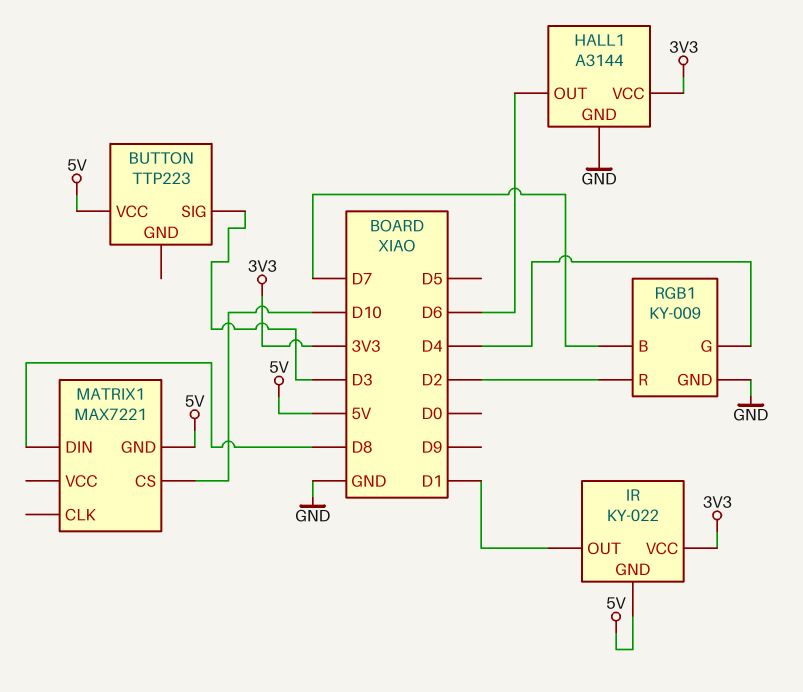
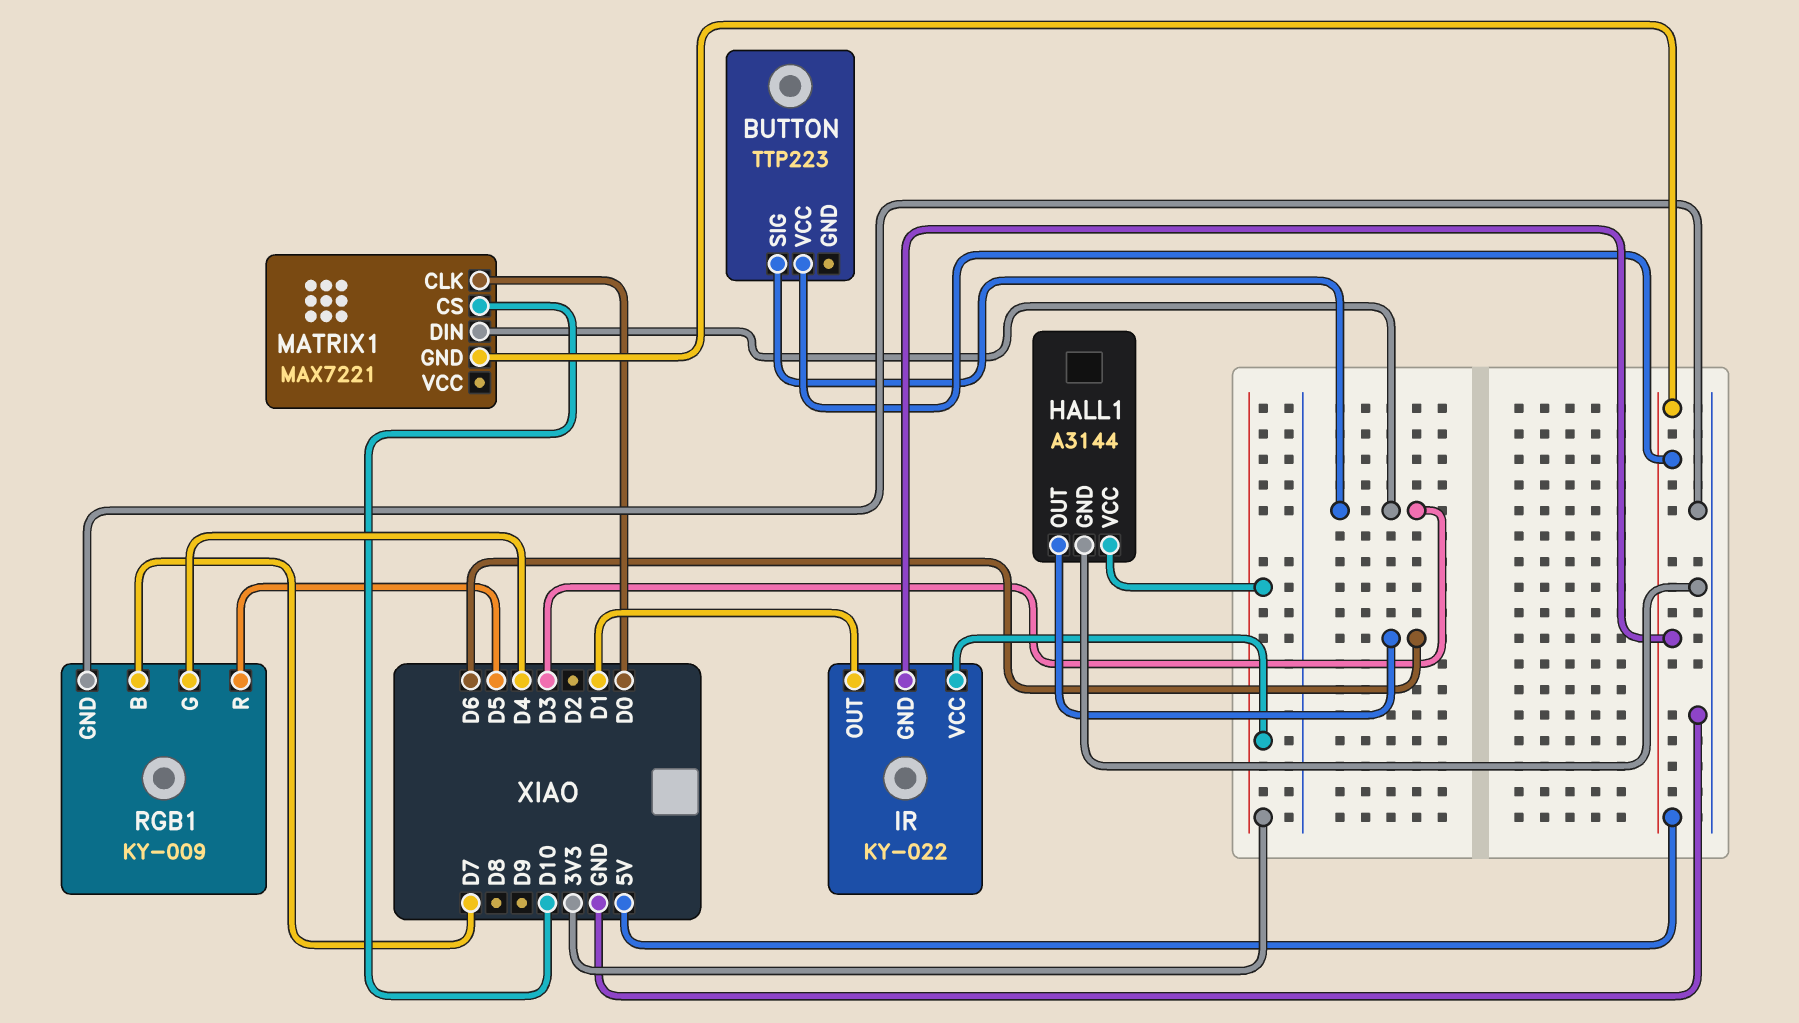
MATRIX1 pin CLK: none -> D0
MATRIX1 pin DIN: D8 -> D3
RGB1 pin R: D2 -> D5

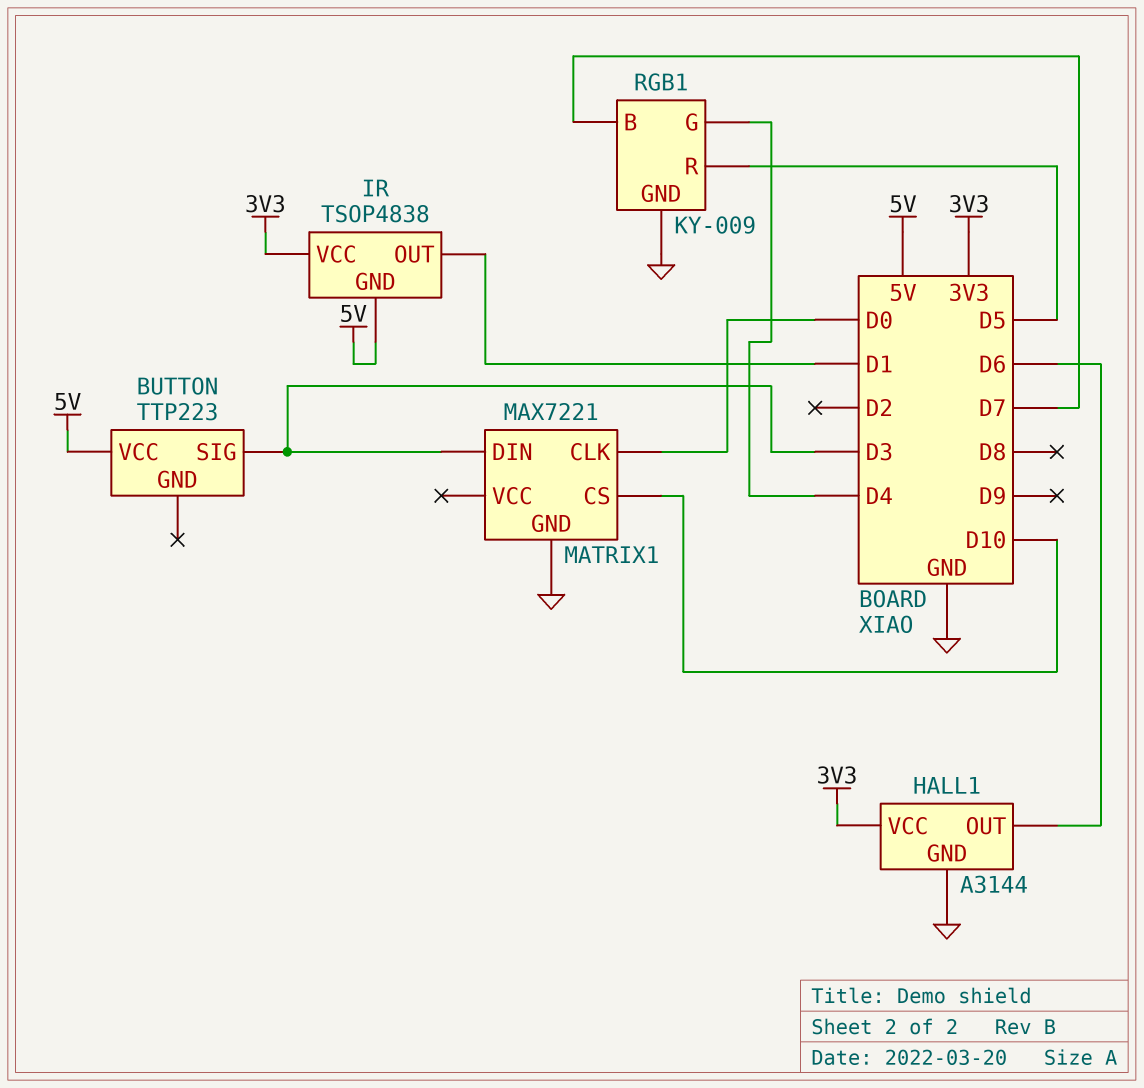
IR: KY-022 -> TSOP4838
MATRIX1 pin GND: 5V -> GND

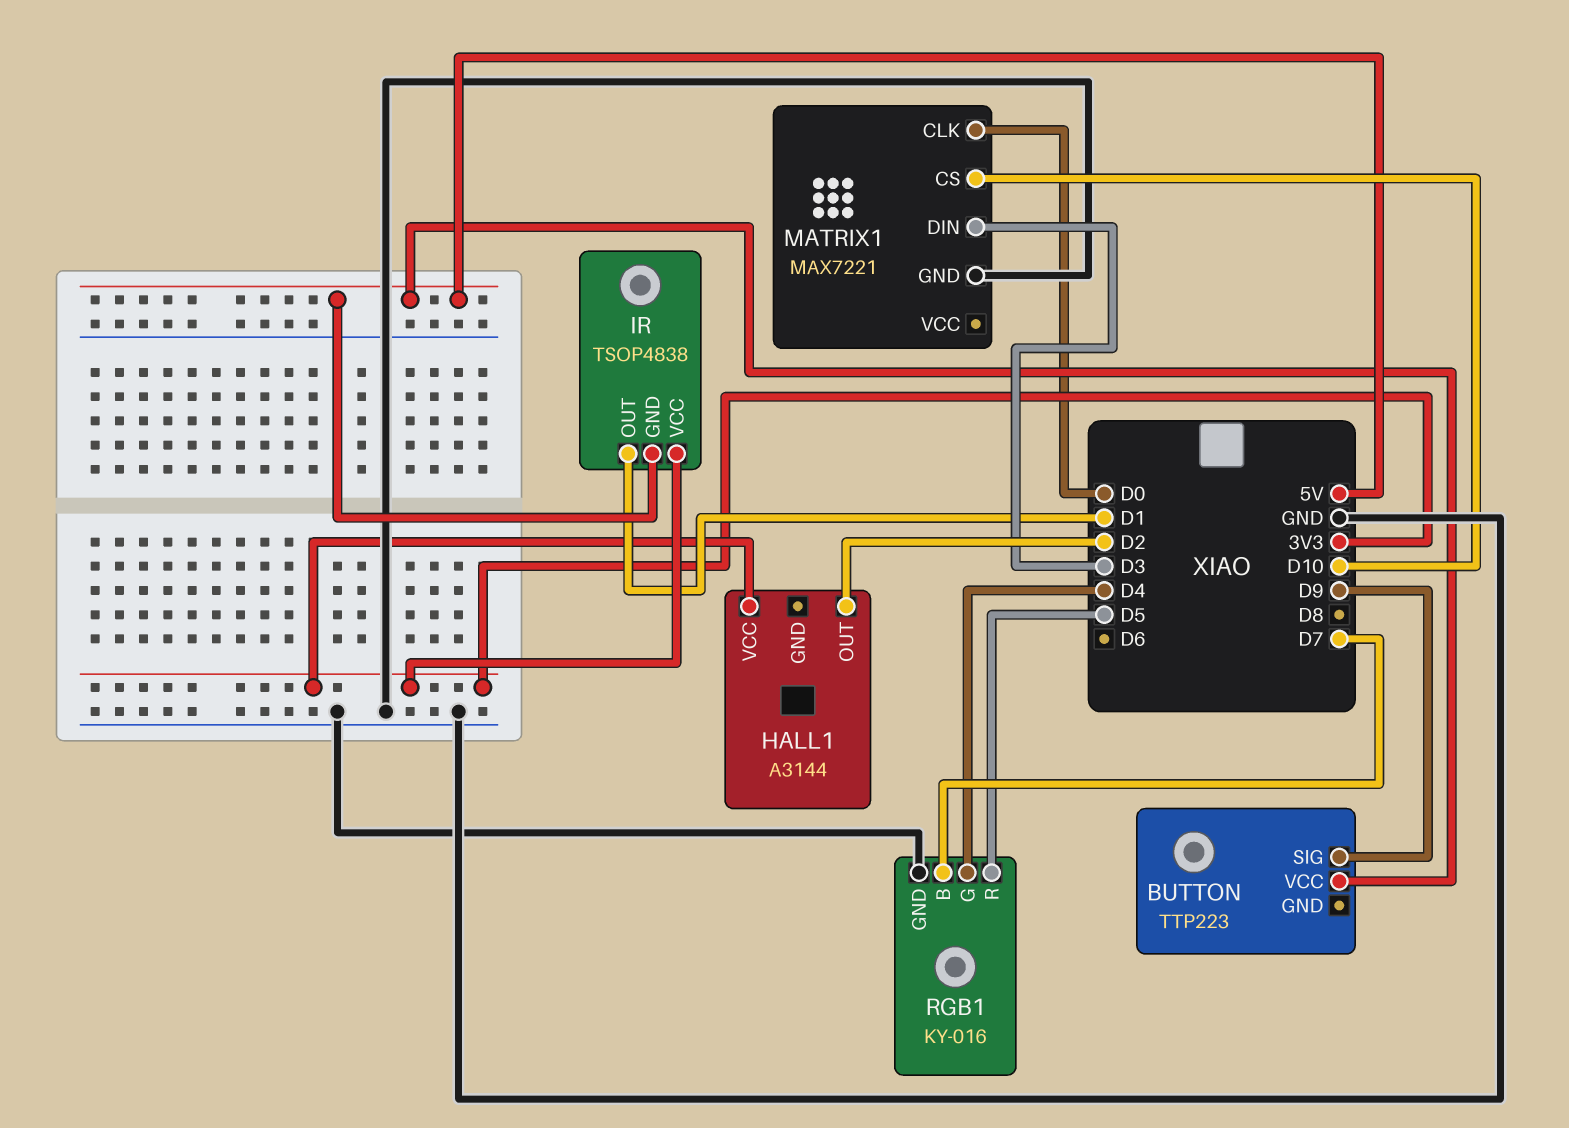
BUTTON pin SIG: D3 -> D9
HALL1 pin GND: GND -> none
HALL1 pin OUT: D6 -> D2
RGB1: KY-009 -> KY-016

